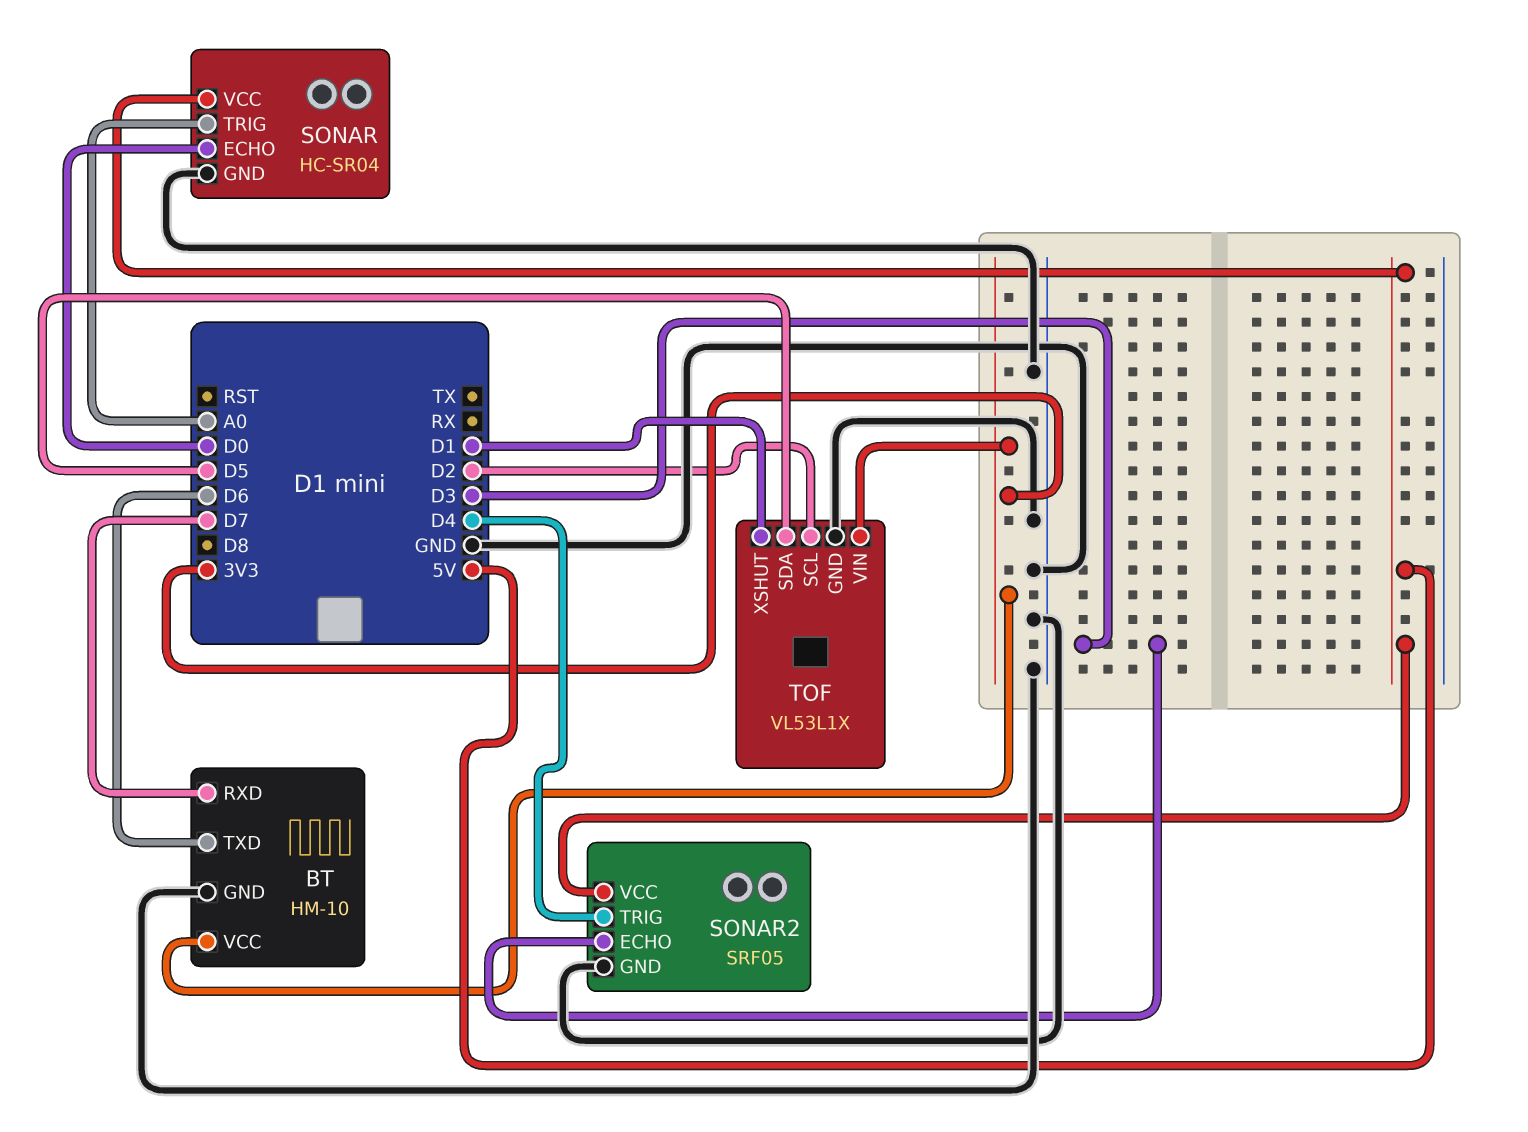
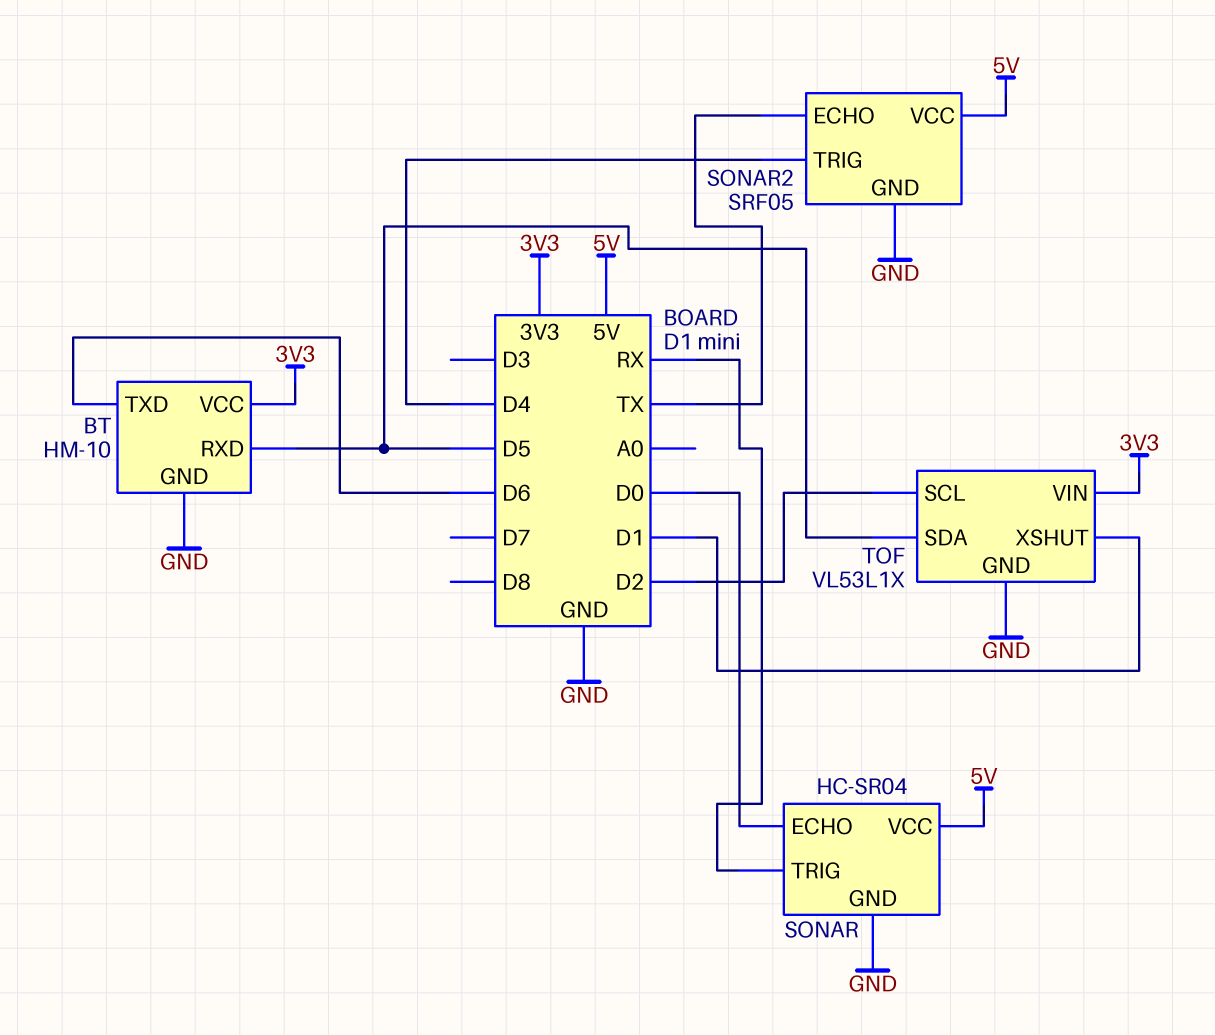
BT pin RXD: D7 -> D5
SONAR pin TRIG: A0 -> RX
SONAR2 pin ECHO: D3 -> TX

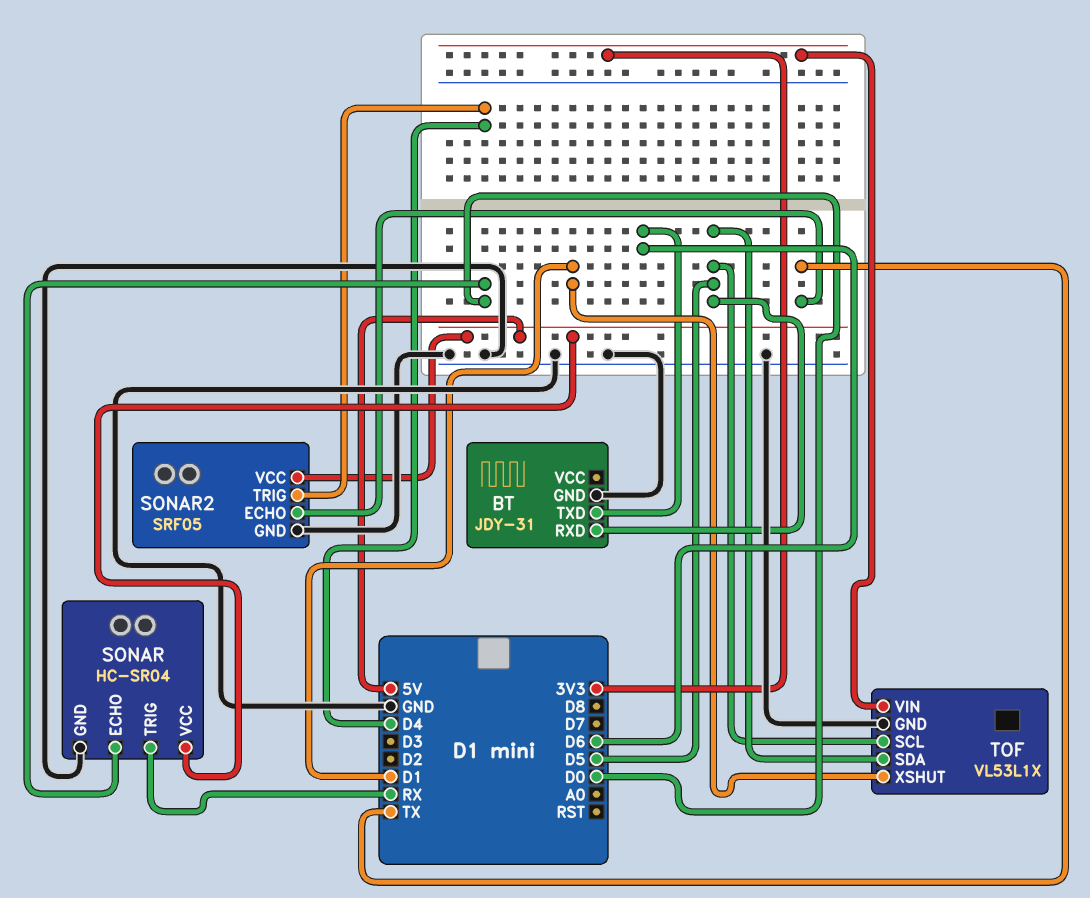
BT: HM-10 -> JDY-31
BT pin VCC: 3V3 -> none
TOF pin SCL: D2 -> D5

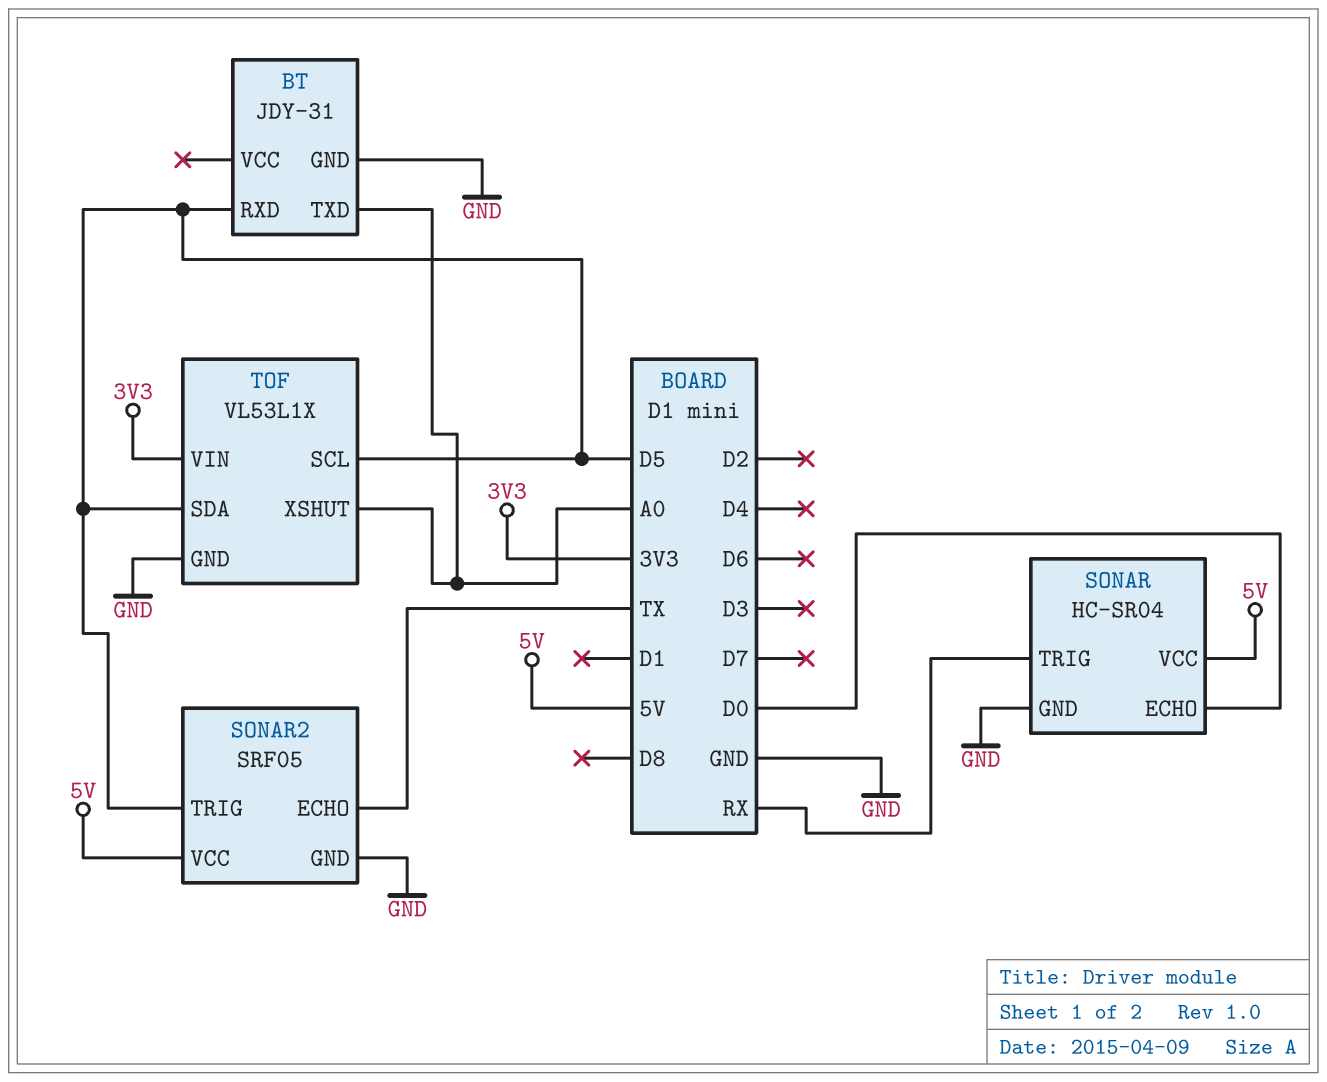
BT pin TXD: D6 -> A0
SONAR2 pin TRIG: D4 -> D5
TOF pin XSHUT: D1 -> A0

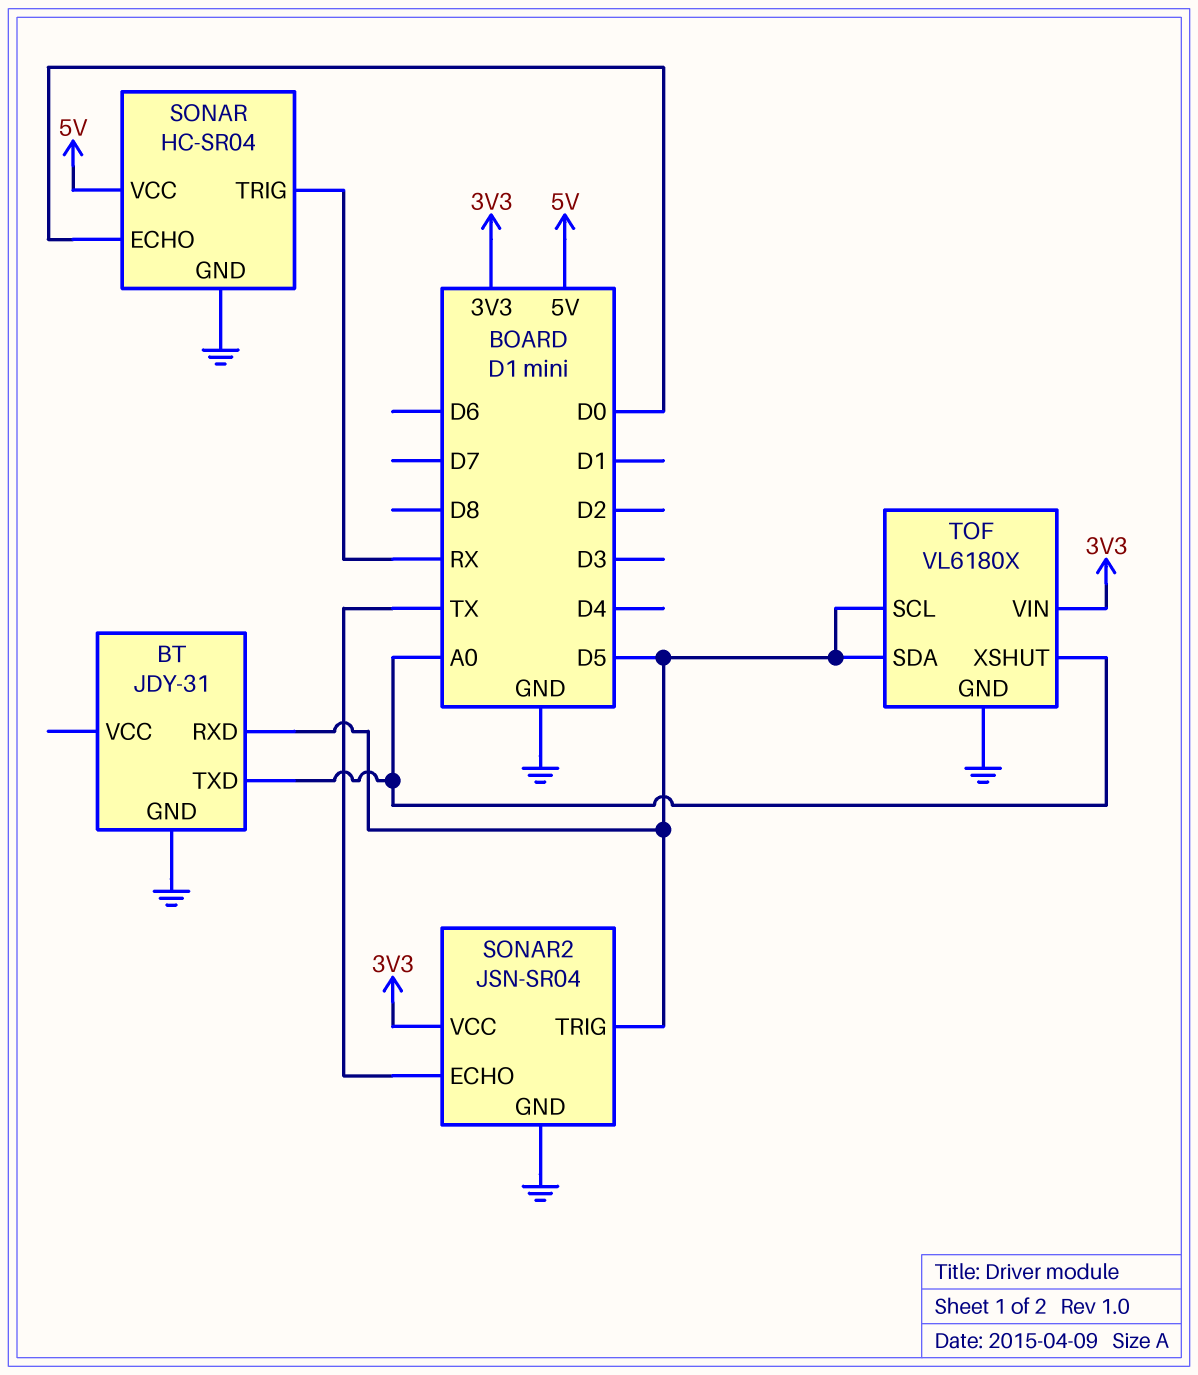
SONAR2: SRF05 -> JSN-SR04
SONAR2 pin VCC: 5V -> 3V3
TOF: VL53L1X -> VL6180X

